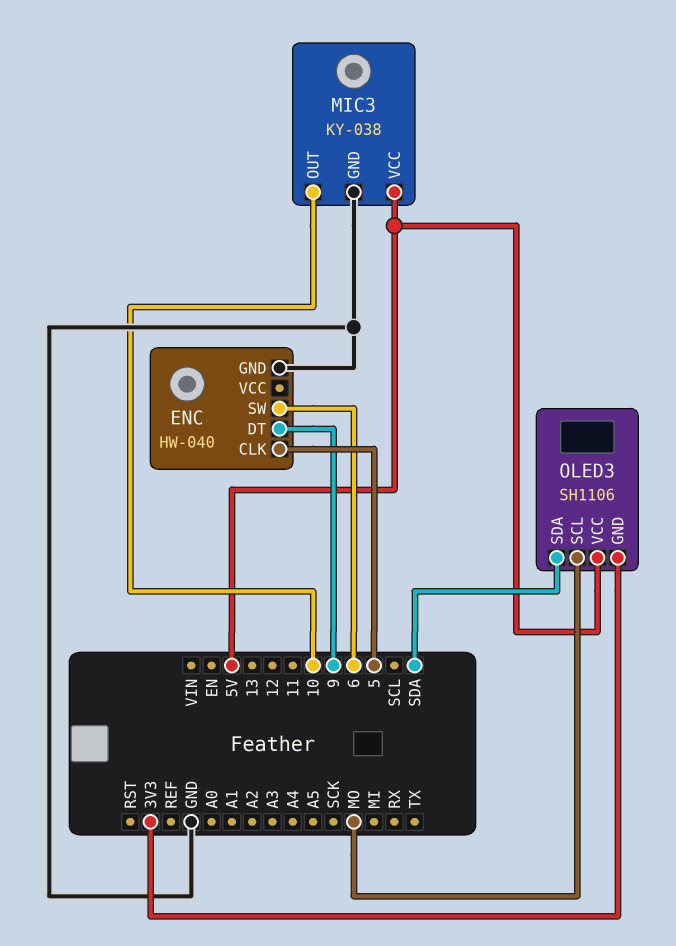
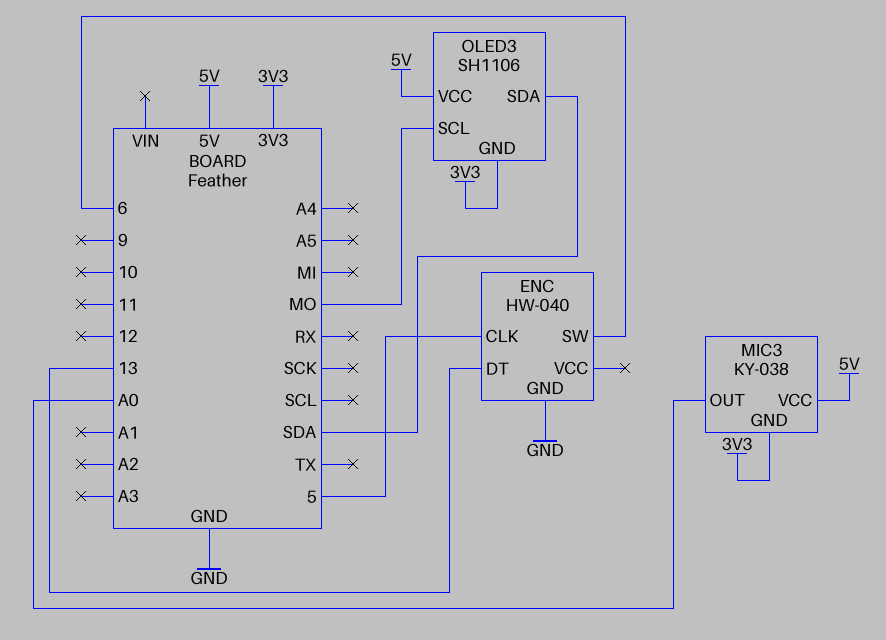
ENC pin DT: 9 -> 13
MIC3 pin GND: GND -> 3V3
MIC3 pin OUT: 10 -> A0

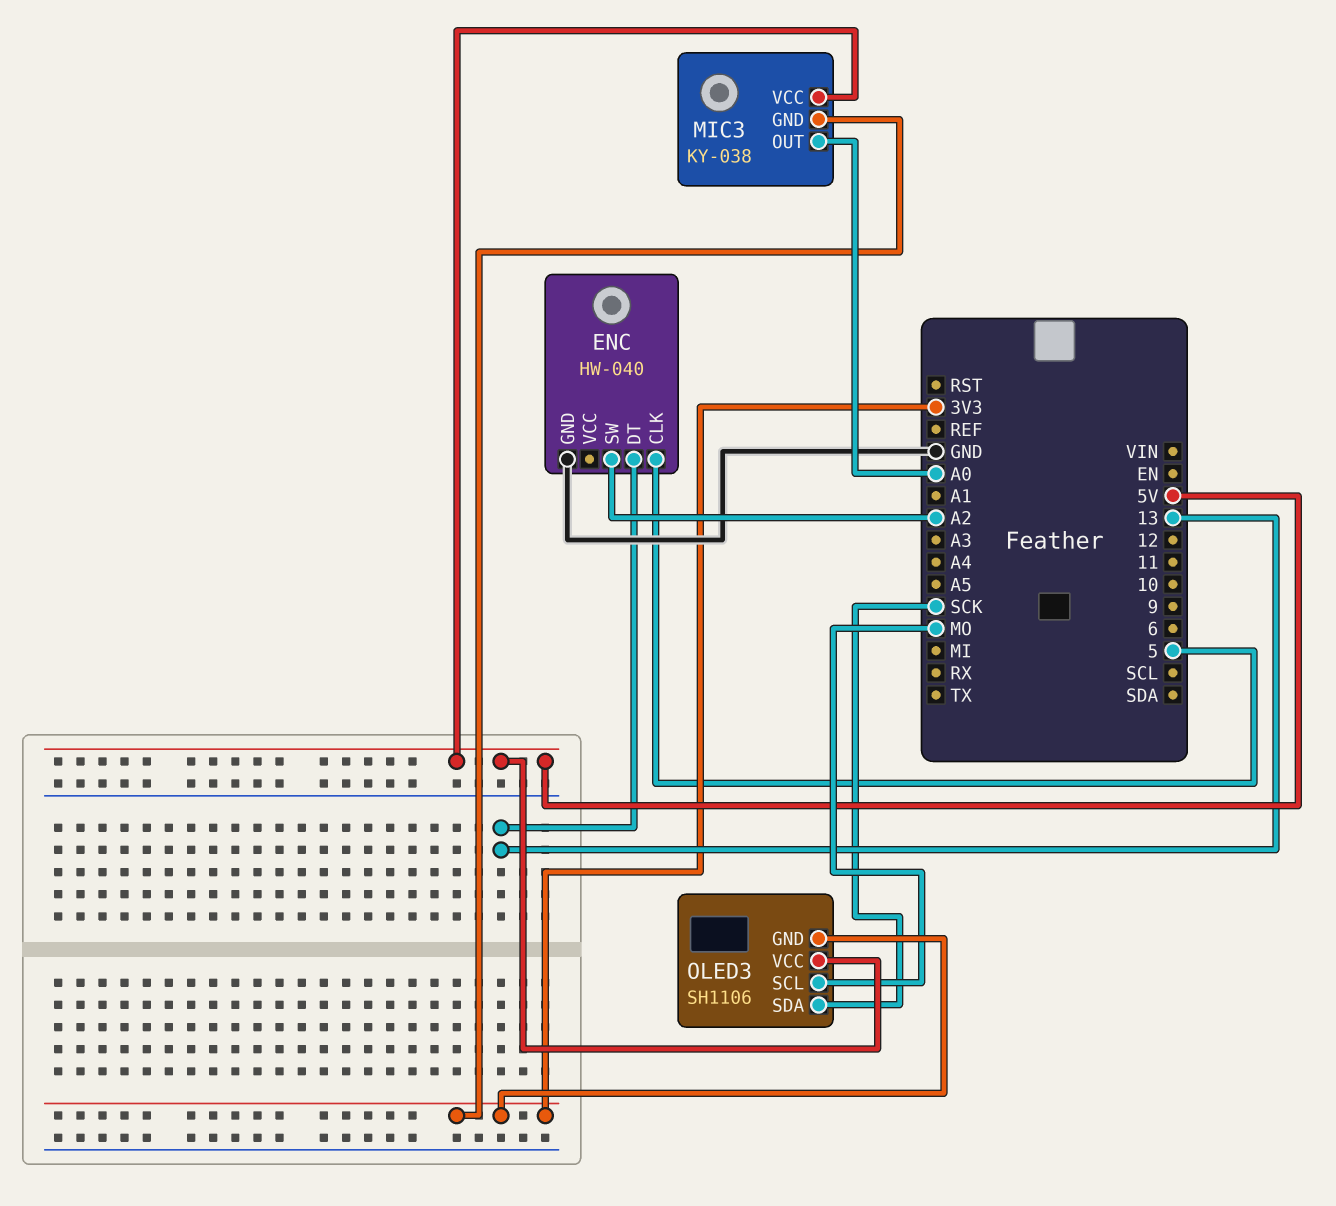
ENC pin SW: 6 -> A2
OLED3 pin SDA: SDA -> SCK

